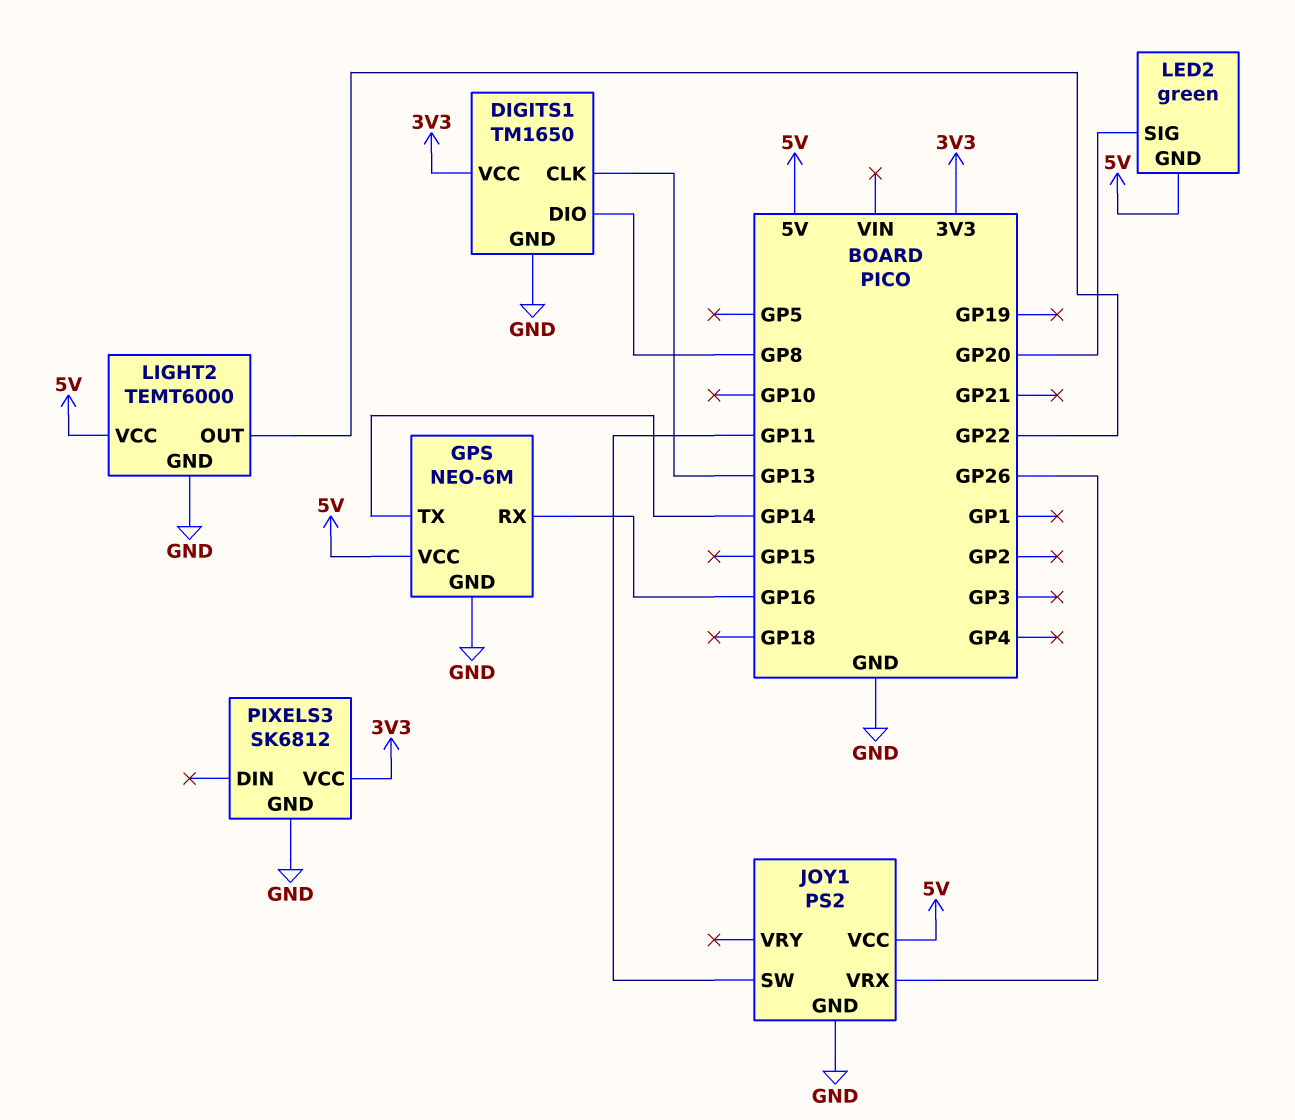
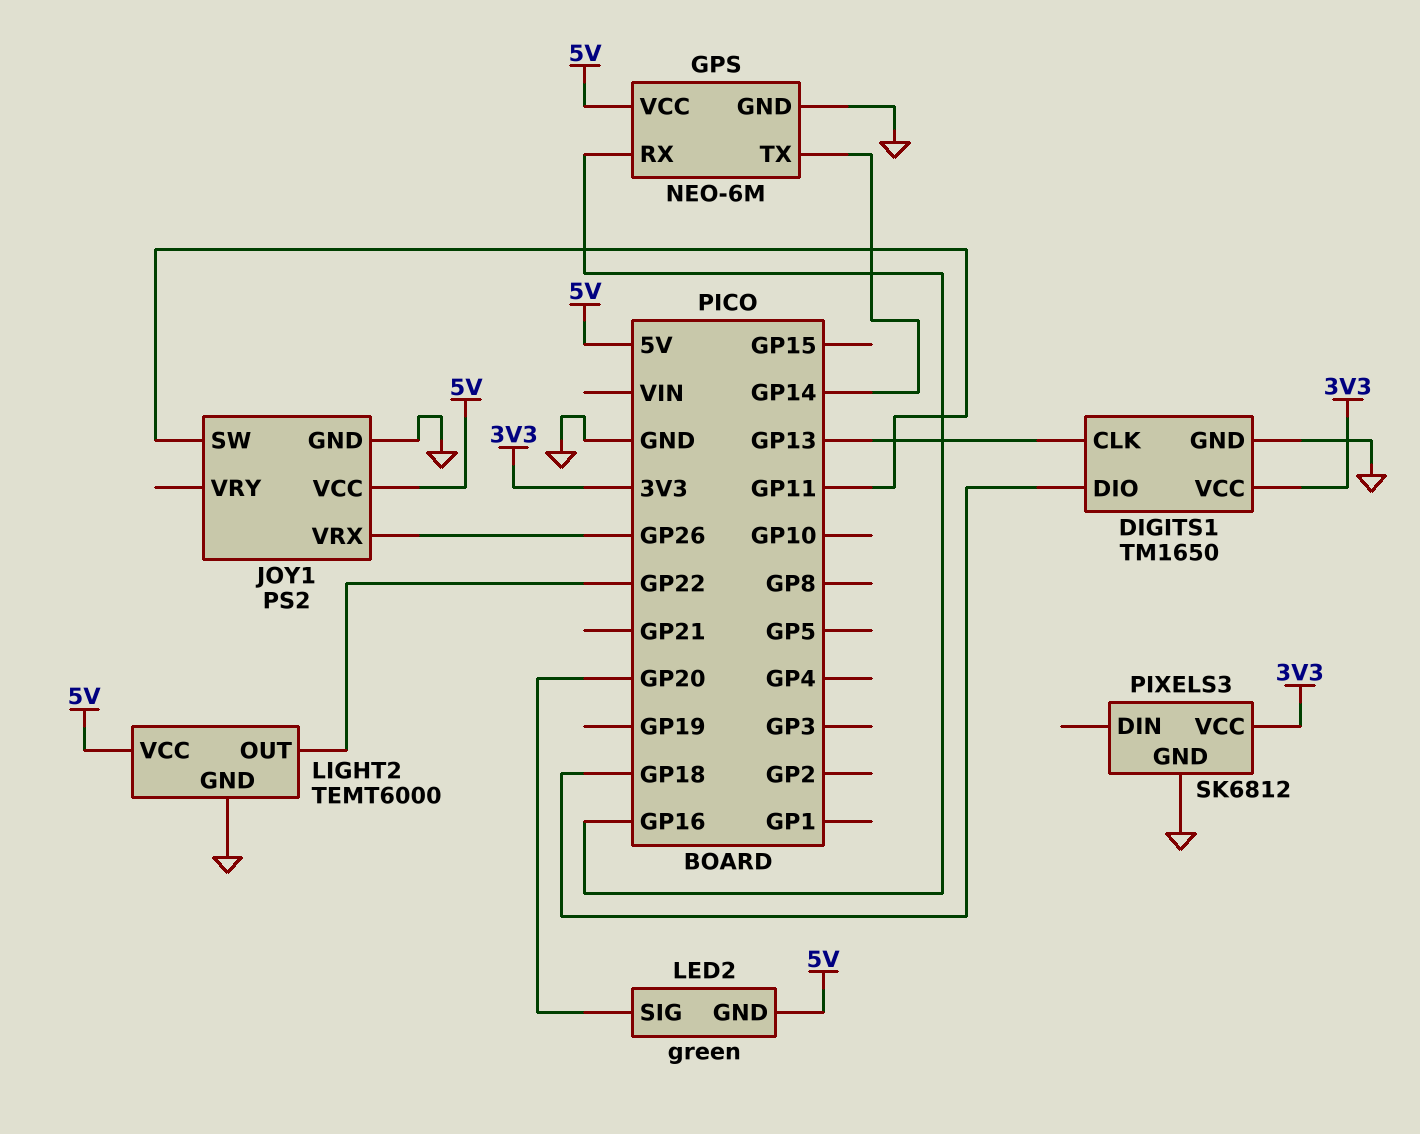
DIGITS1 pin DIO: GP8 -> GP18

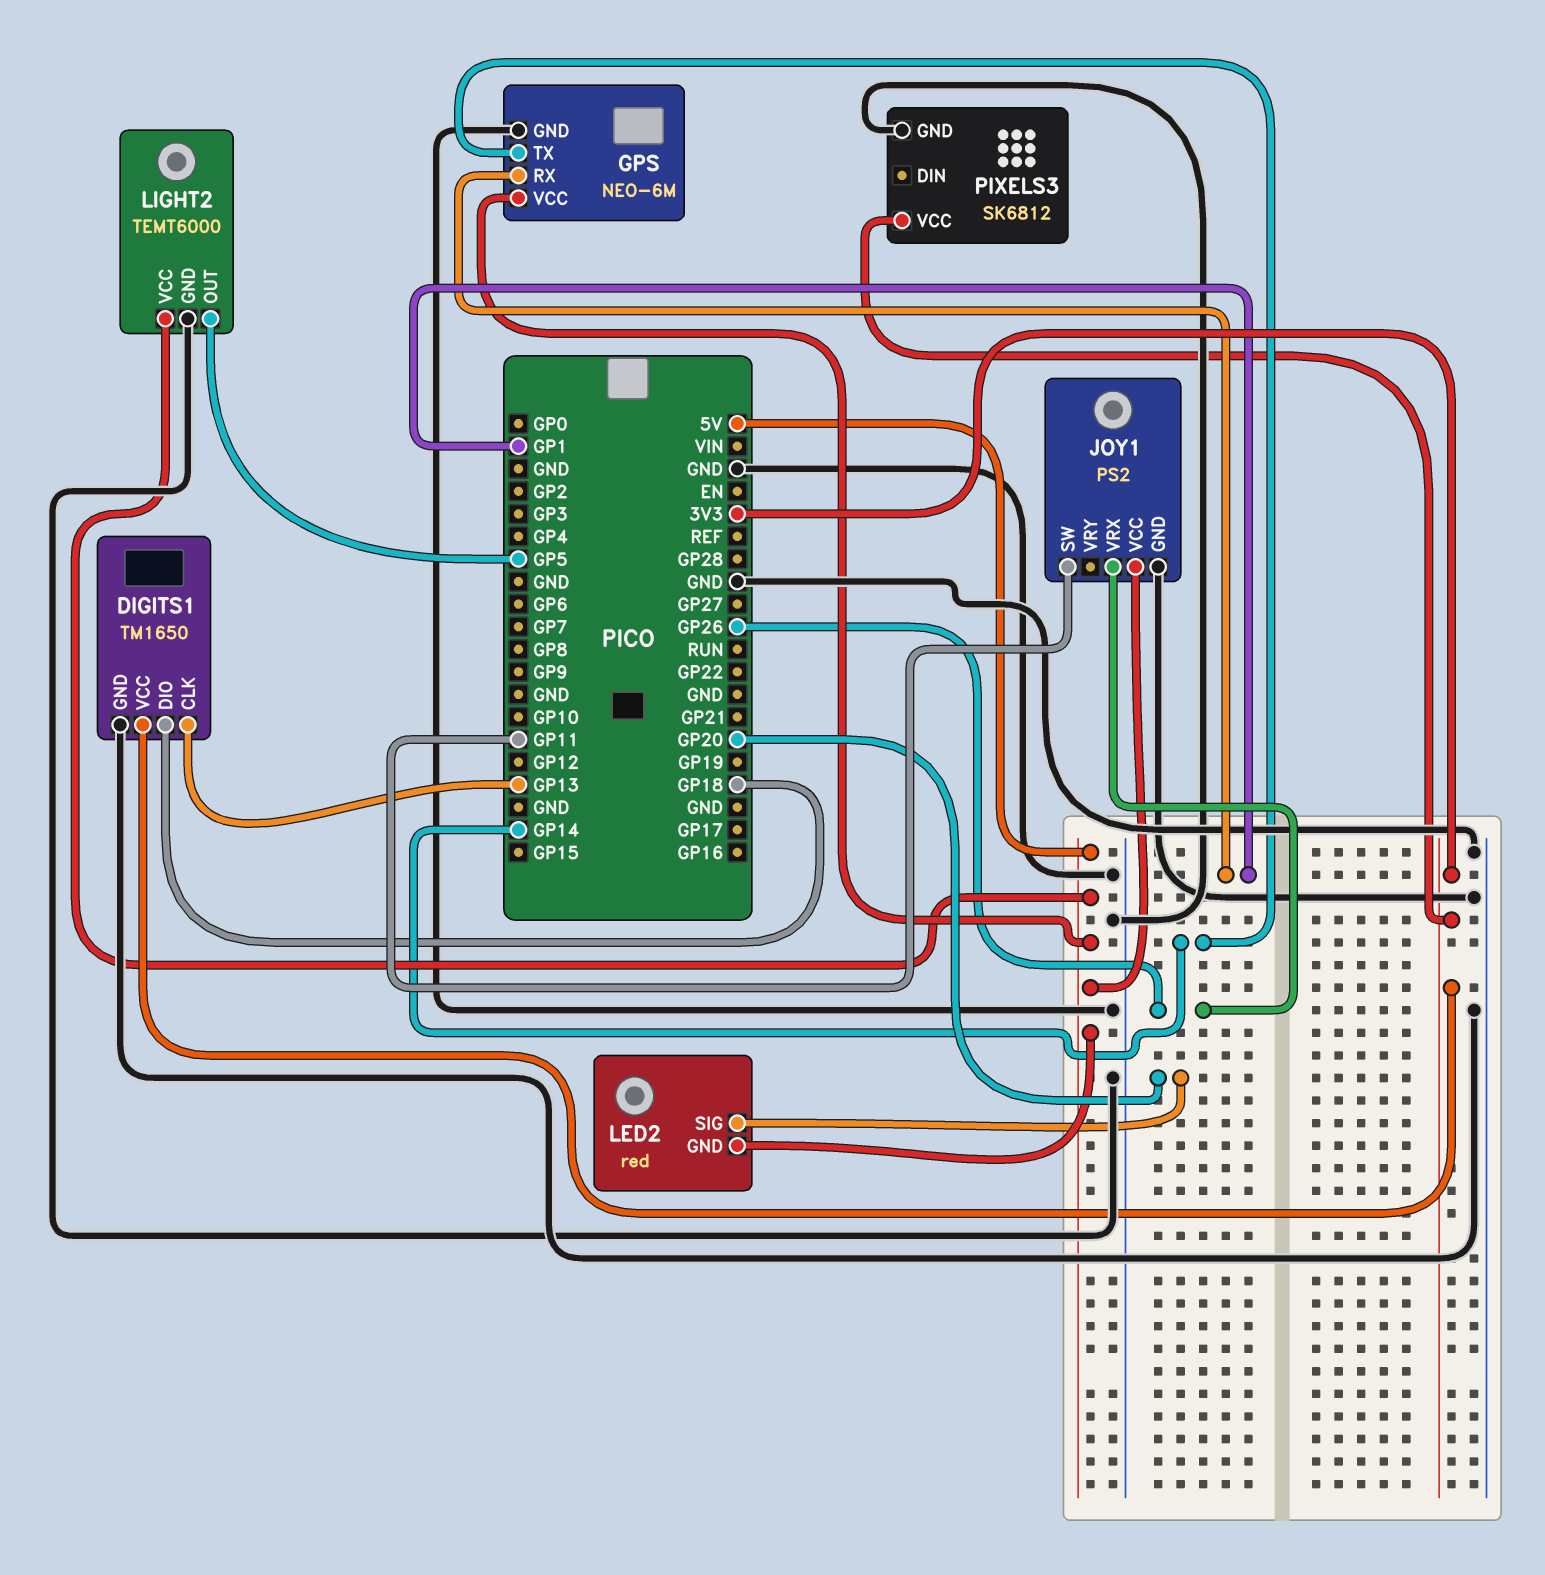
GPS pin RX: GP16 -> GP1
LED2: green -> red
LIGHT2 pin OUT: GP22 -> GP5

